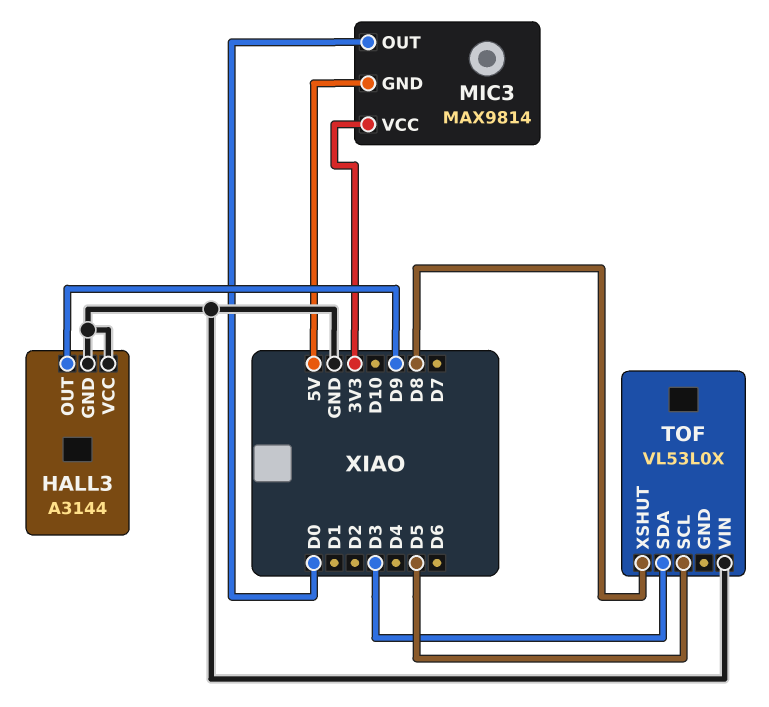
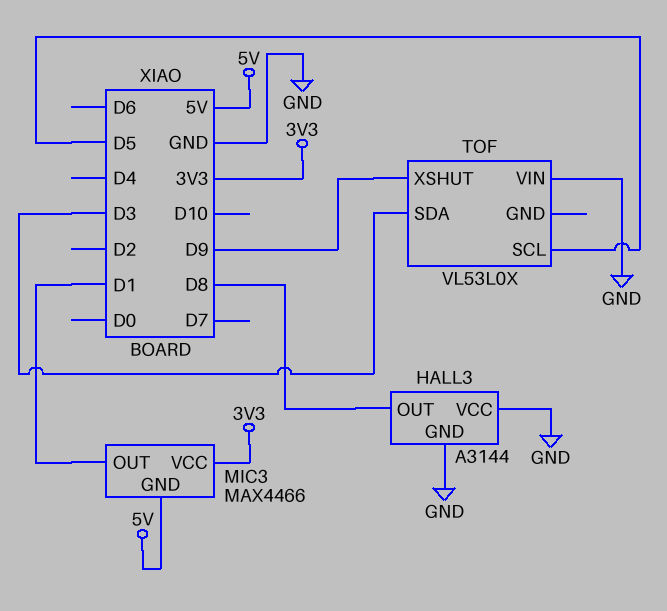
HALL3 pin OUT: D9 -> D8
MIC3: MAX9814 -> MAX4466
MIC3 pin OUT: D0 -> D1
TOF pin XSHUT: D8 -> D9

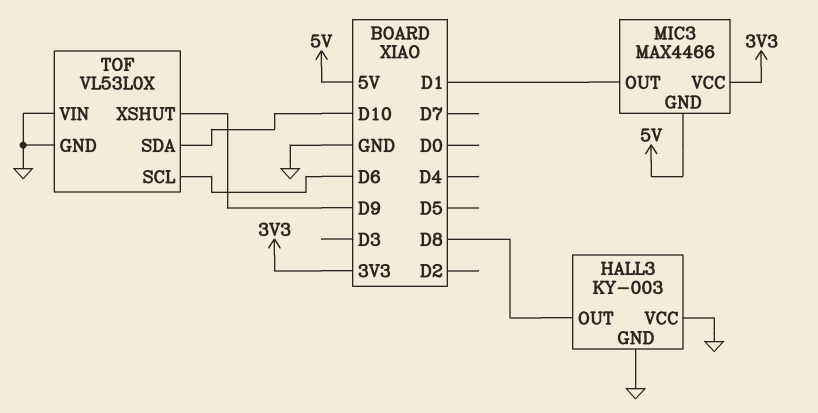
HALL3: A3144 -> KY-003
TOF pin GND: none -> GND
TOF pin SCL: D5 -> D6
TOF pin SDA: D3 -> D10

